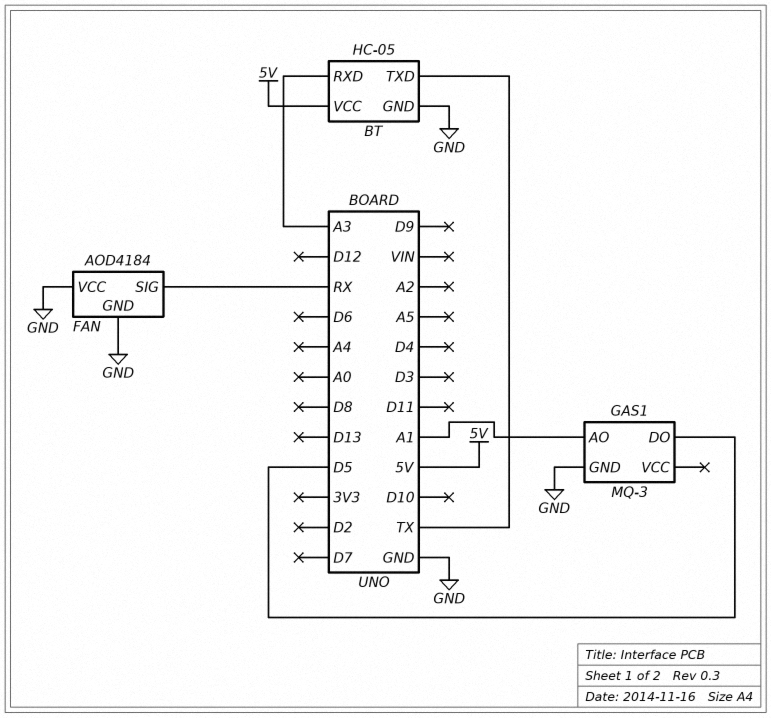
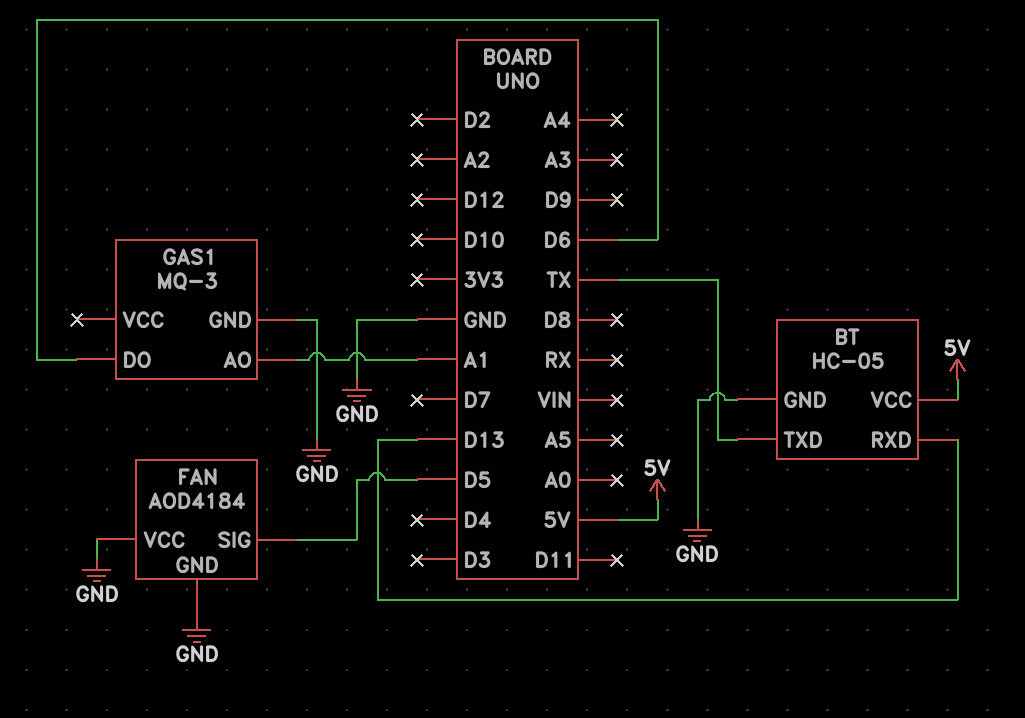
BT pin RXD: A3 -> D13
FAN pin SIG: RX -> D5
GAS1 pin DO: D5 -> D6

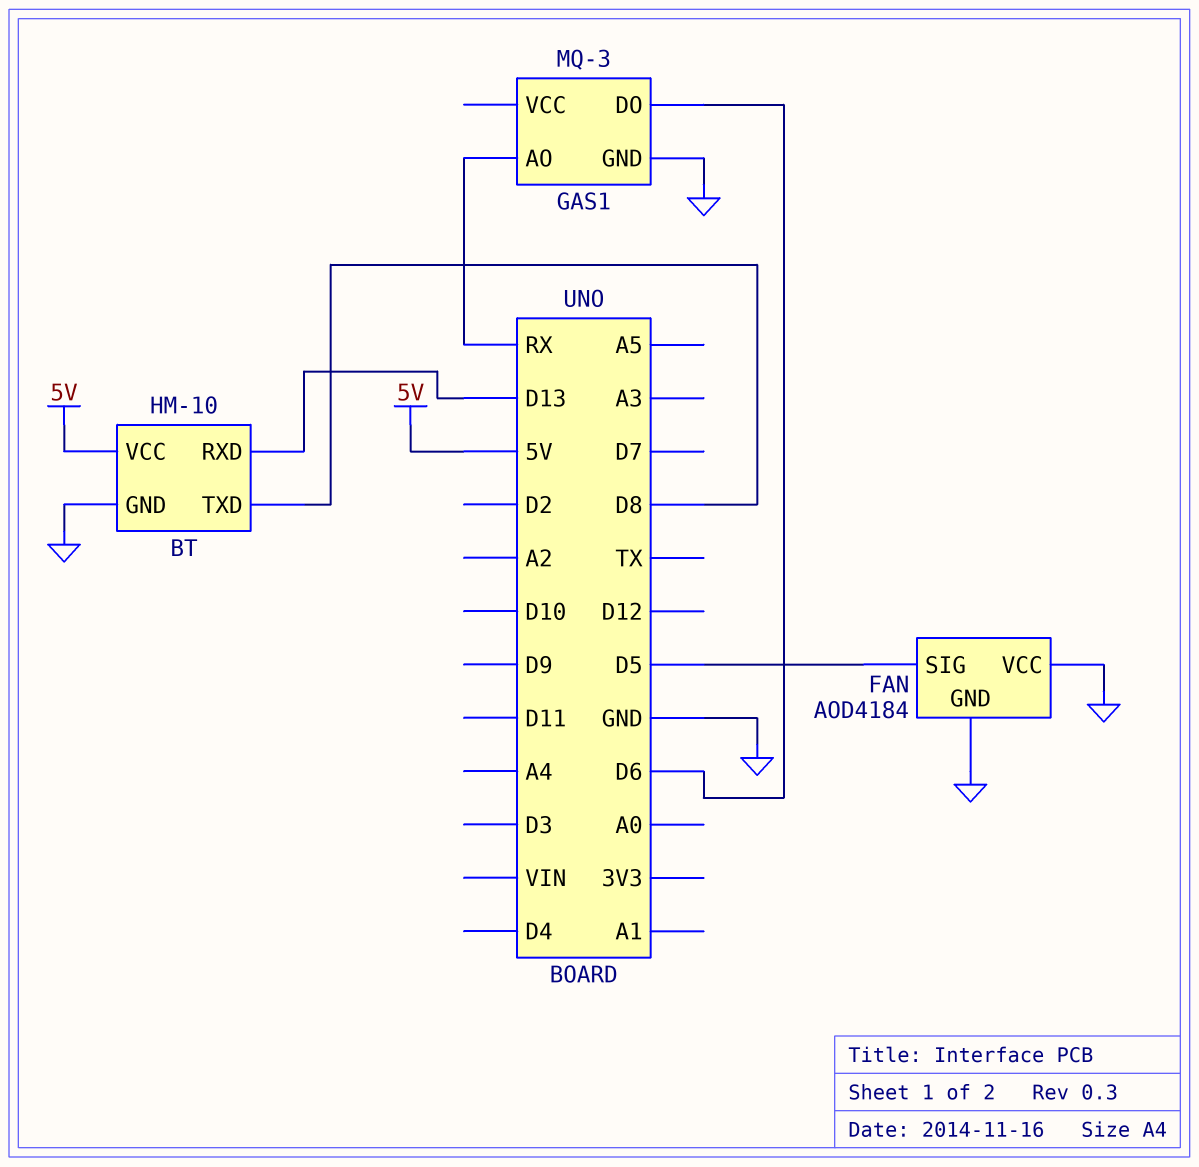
BT: HC-05 -> HM-10
BT pin TXD: TX -> D8
GAS1 pin AO: A1 -> RX

